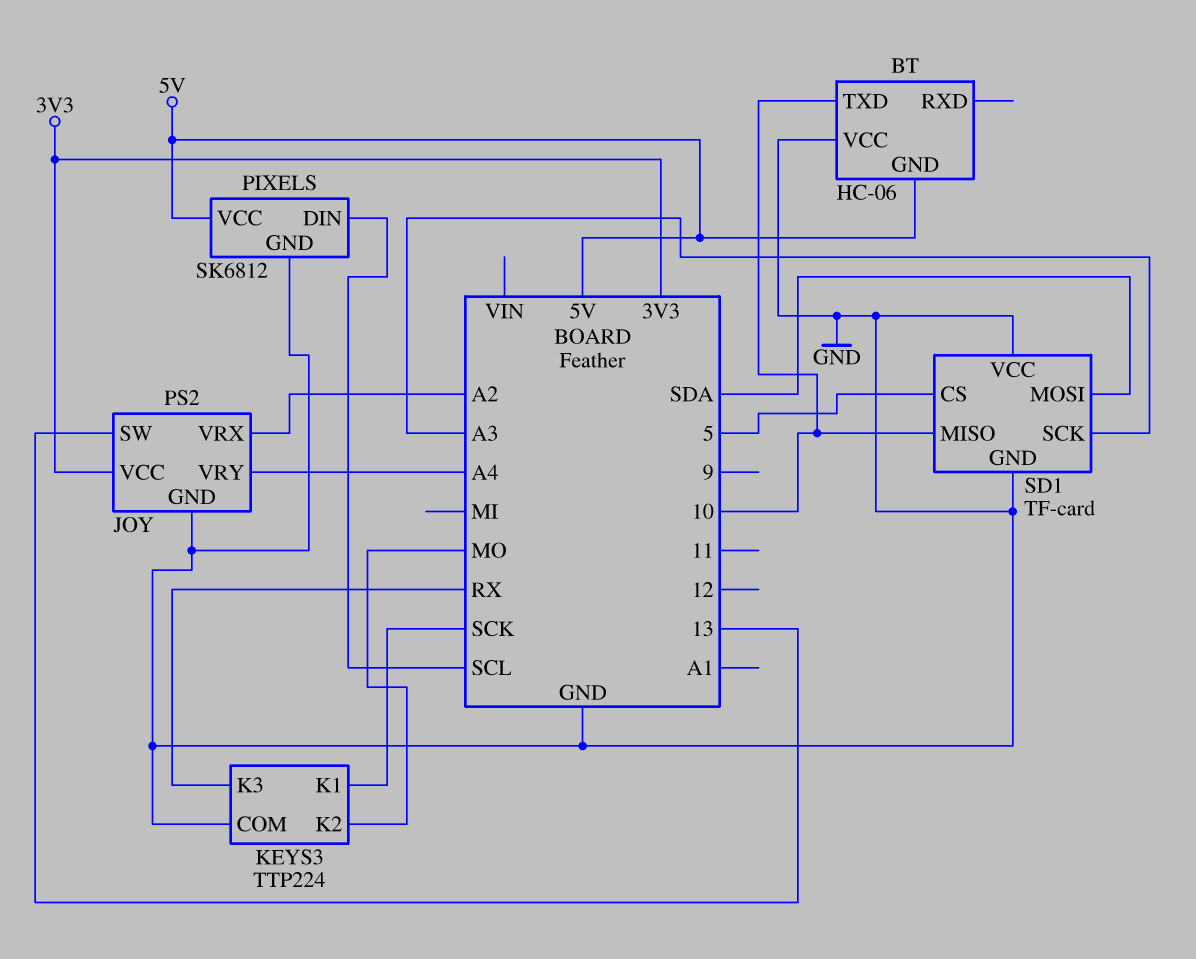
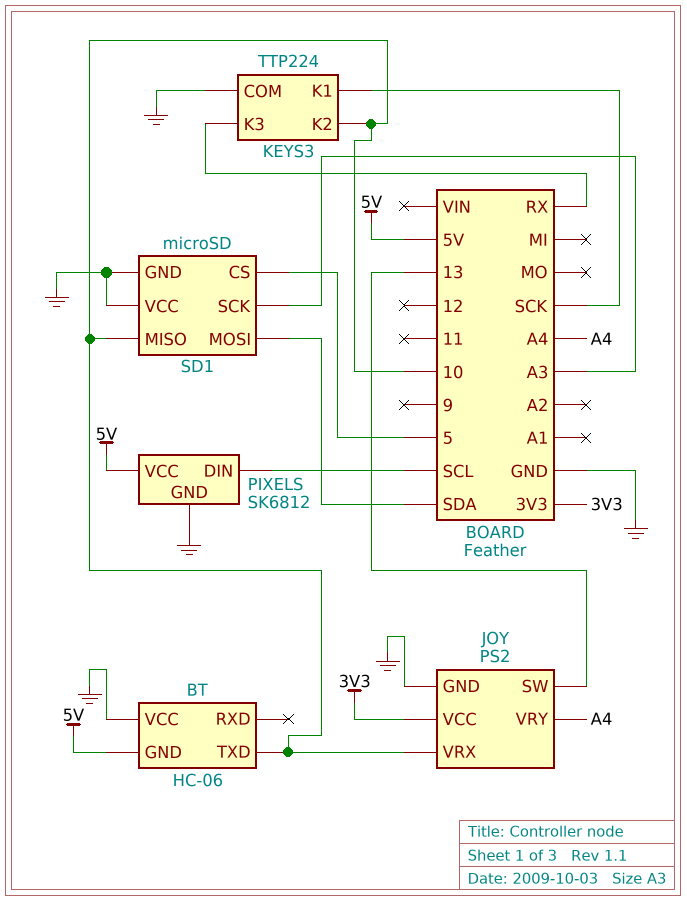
JOY pin VRX: A2 -> 10
KEYS3 pin K2: MO -> 10
SD1: TF-card -> microSD

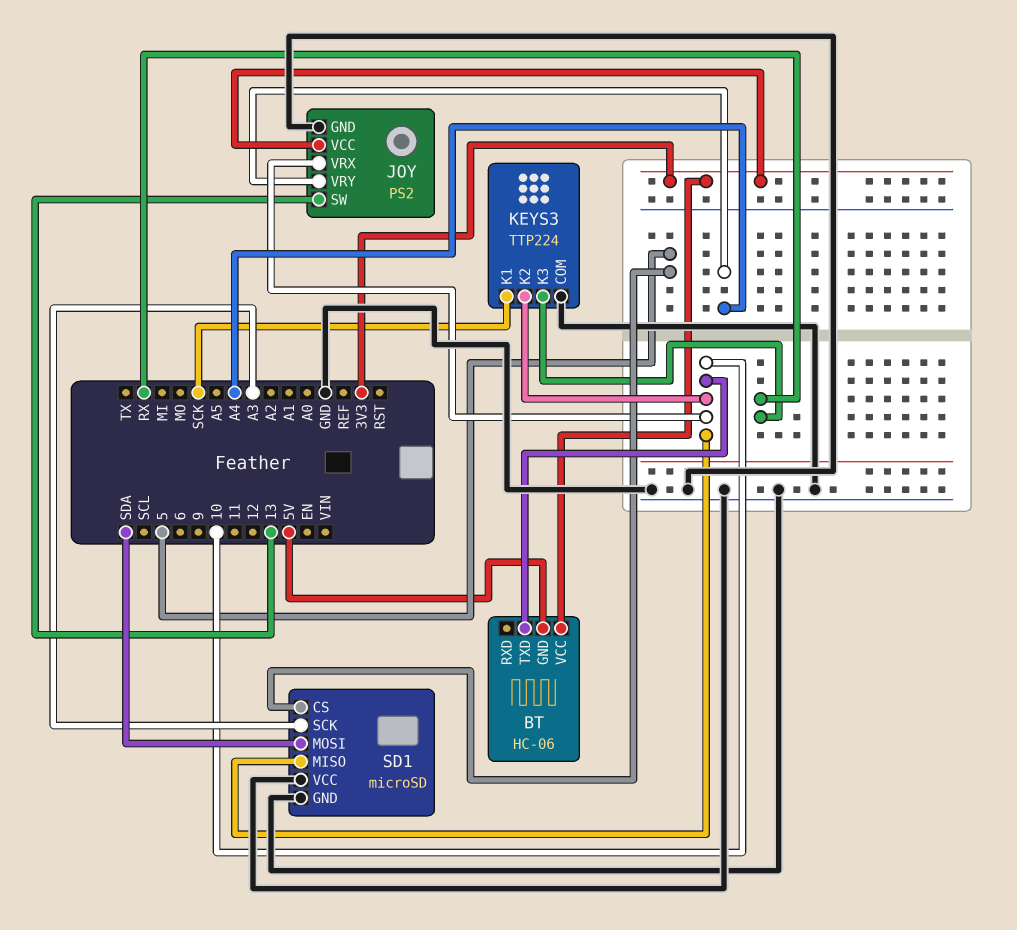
BT pin VCC: GND -> 3V3
PIXELS: SK6812 -> none
PIXELS pin DIN: SCL -> none
PIXELS pin GND: GND -> none
PIXELS pin VCC: 5V -> none

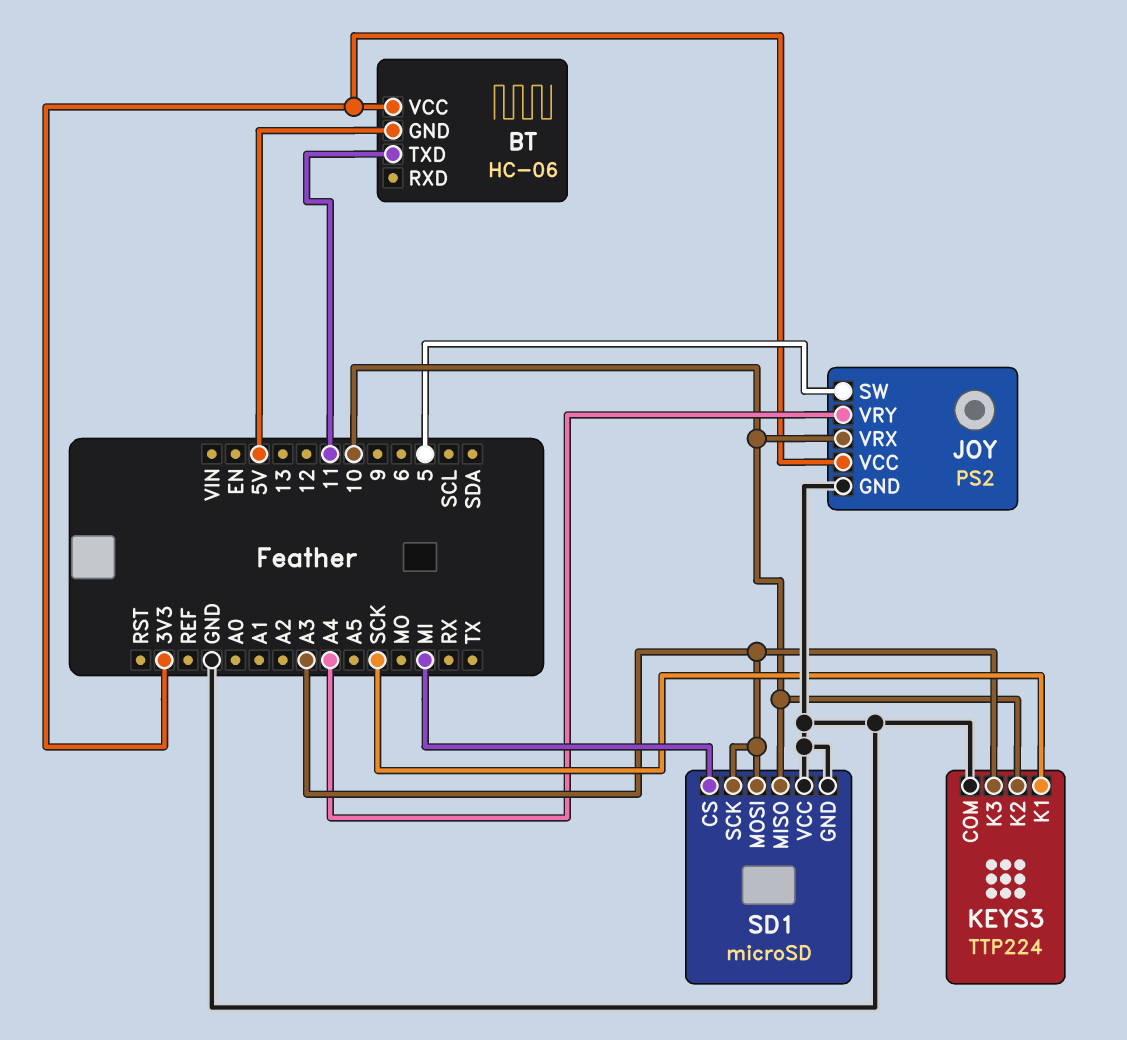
BT pin TXD: 10 -> 11
JOY pin SW: 13 -> 5
KEYS3 pin K3: RX -> A3
SD1 pin CS: 5 -> MI
SD1 pin MOSI: SDA -> A3

